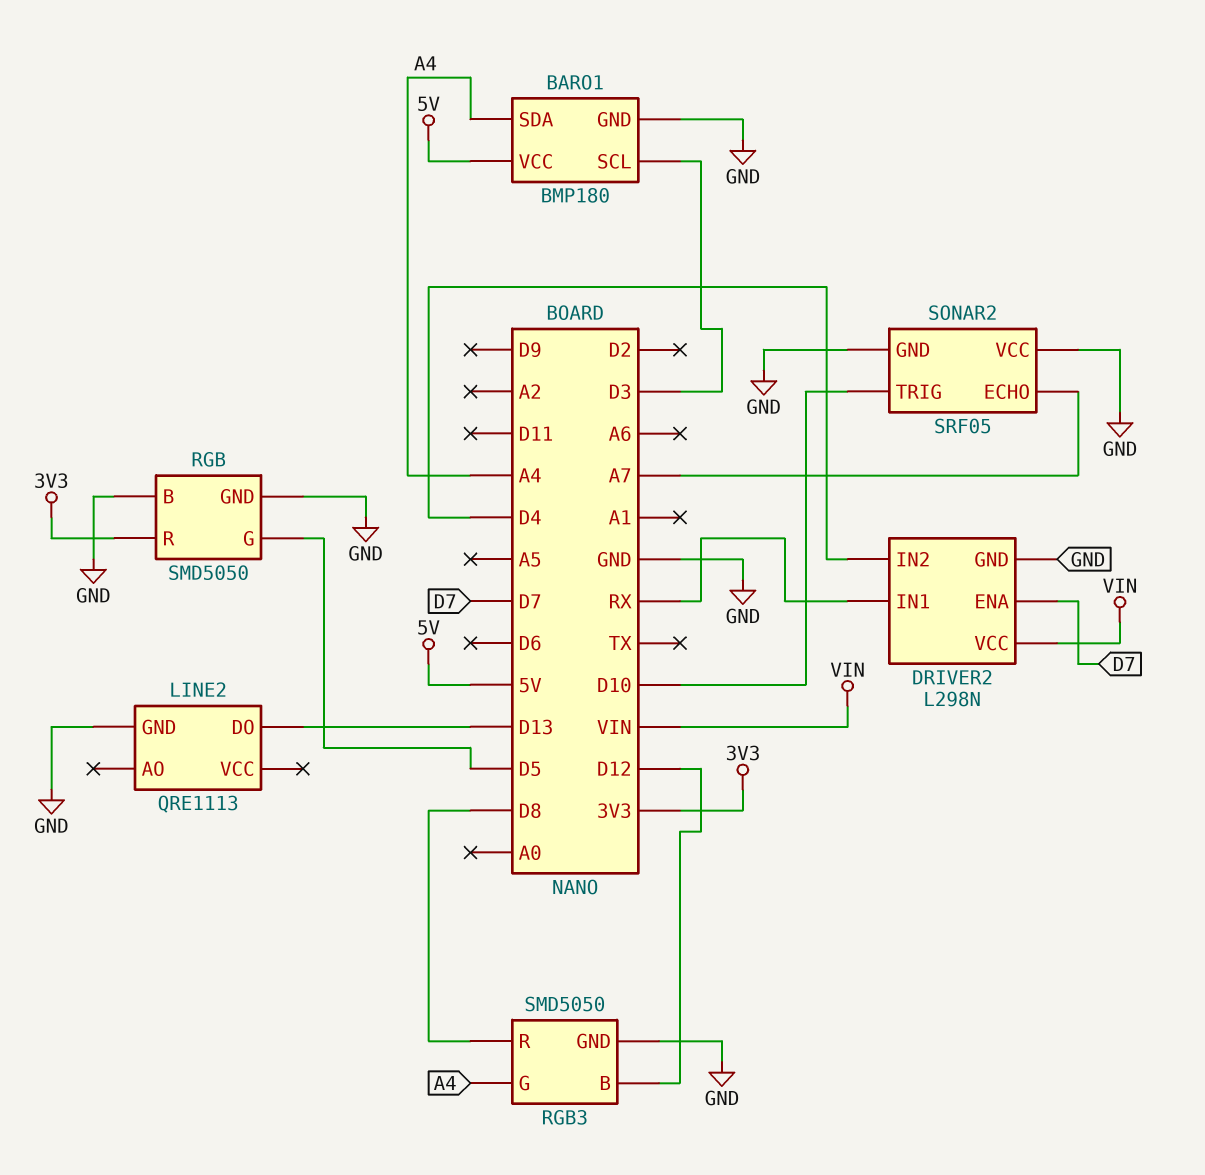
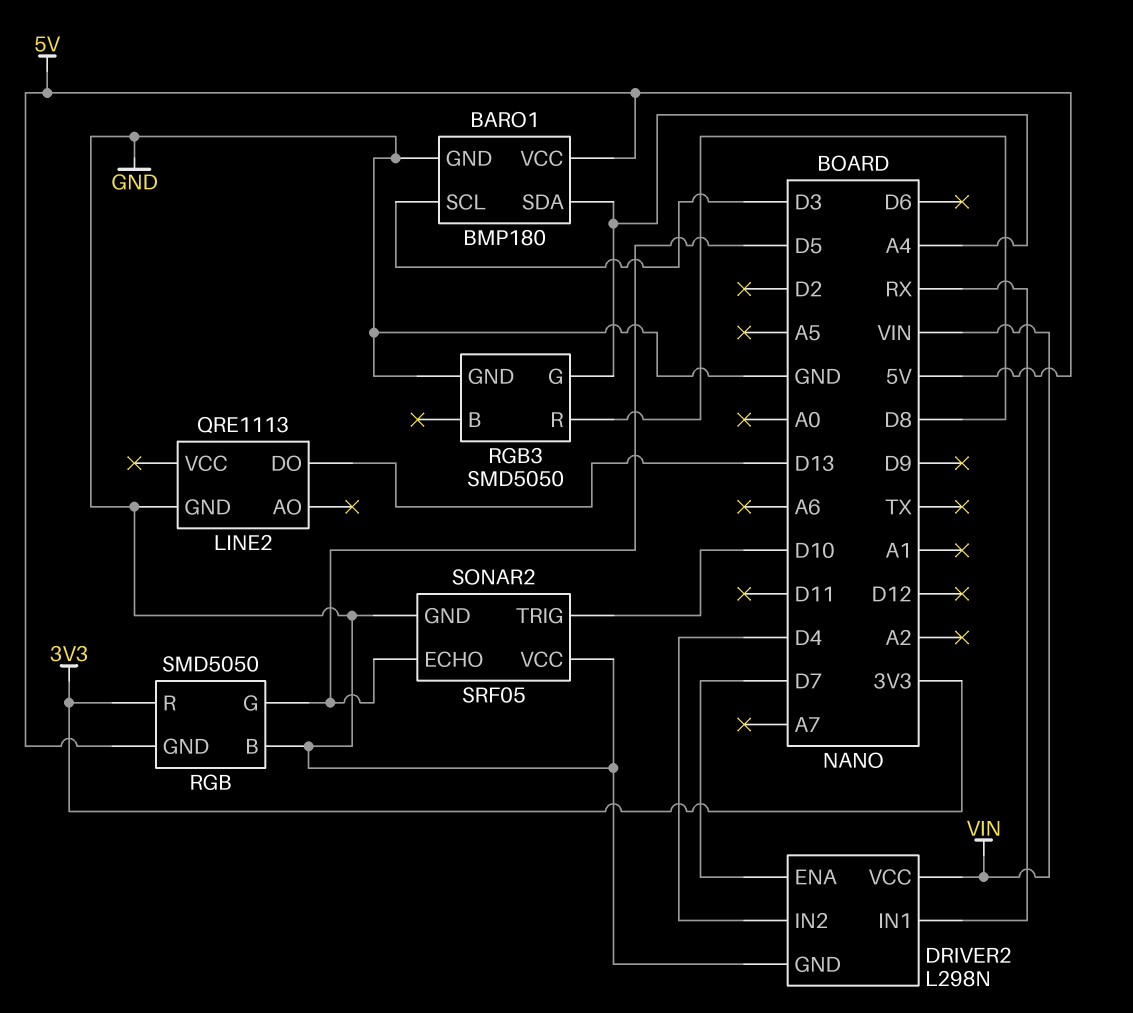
RGB pin GND: GND -> 5V
RGB3 pin B: D12 -> none
SONAR2 pin ECHO: A7 -> D5

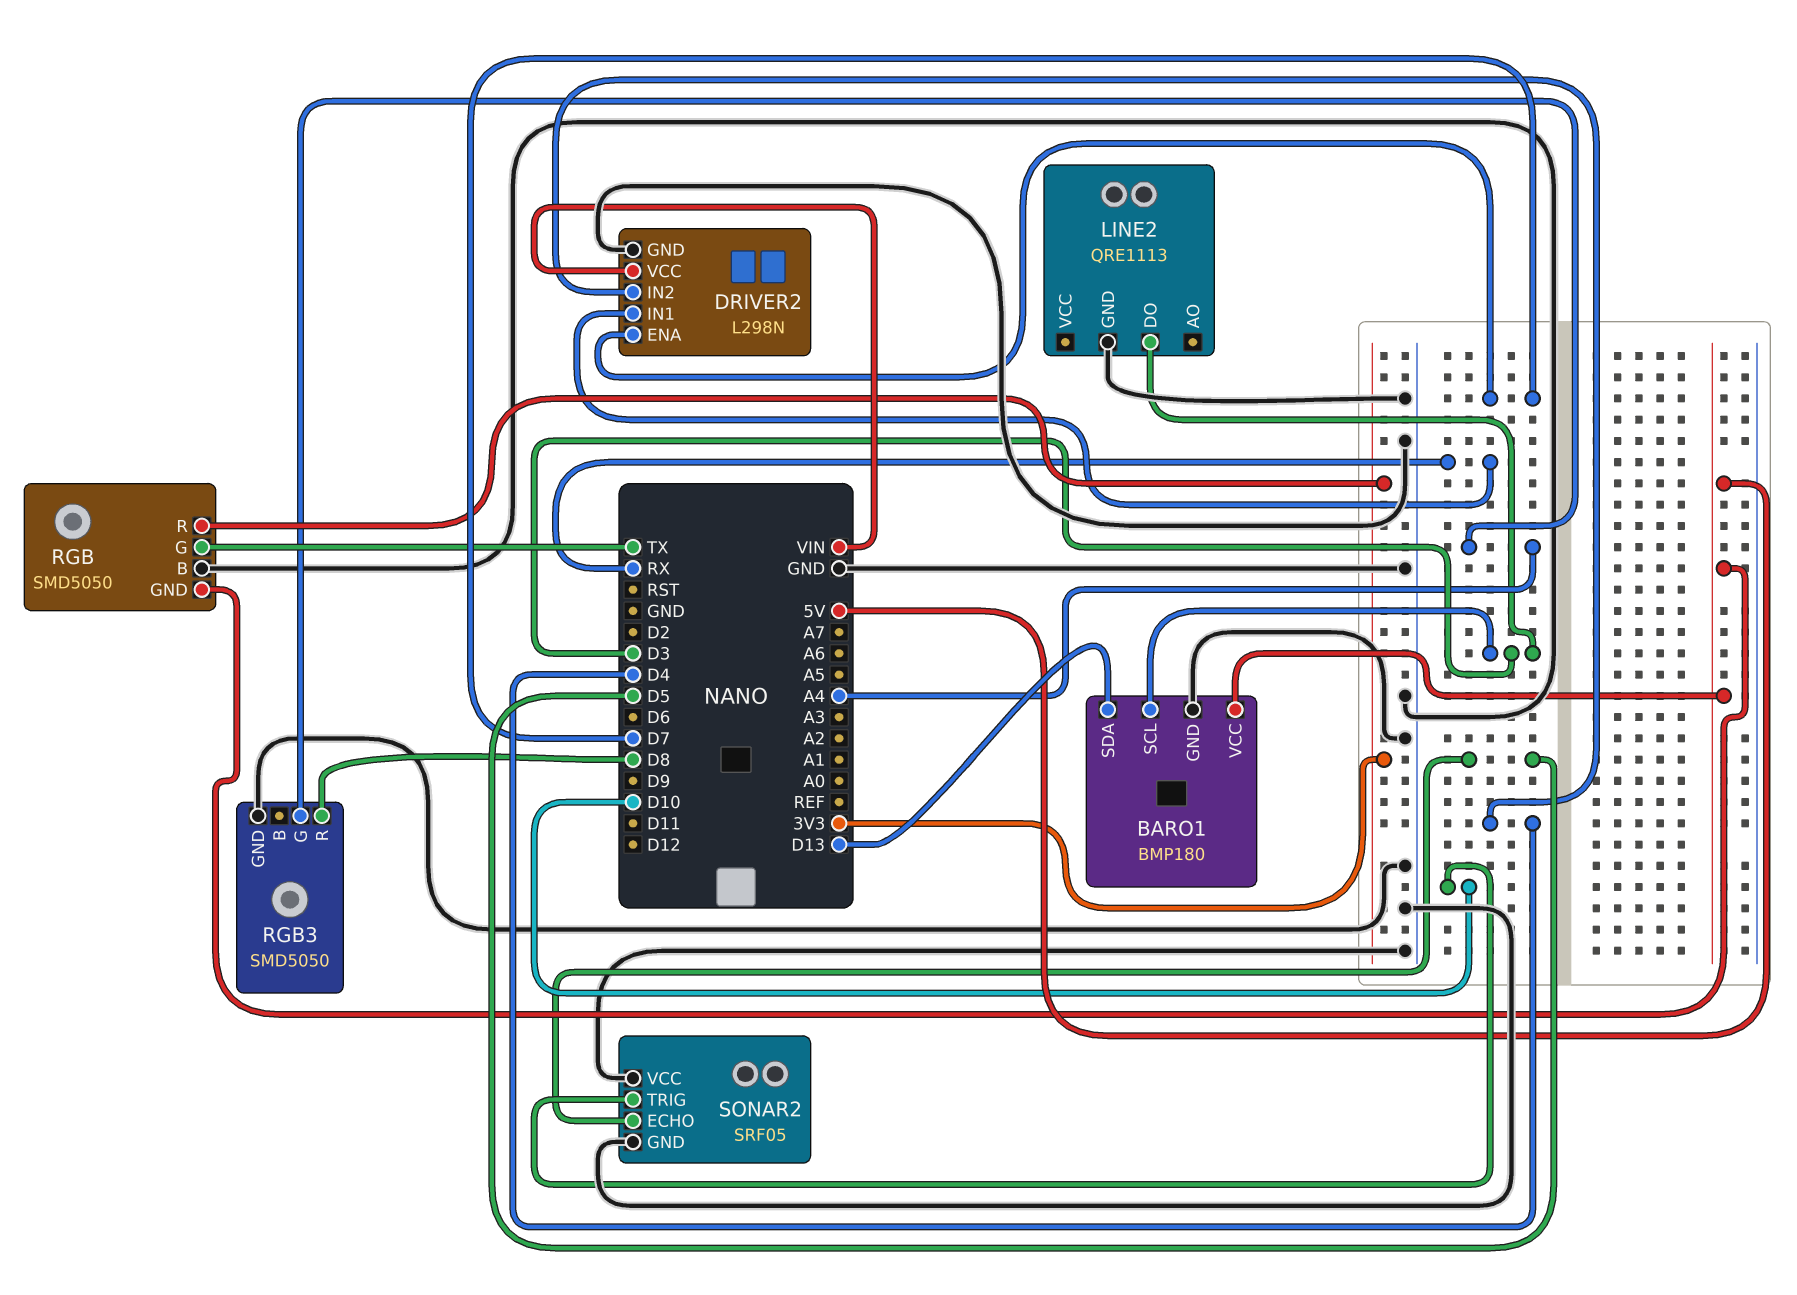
BARO1 pin SDA: A4 -> D13
LINE2 pin DO: D13 -> D3
RGB pin G: D5 -> TX

